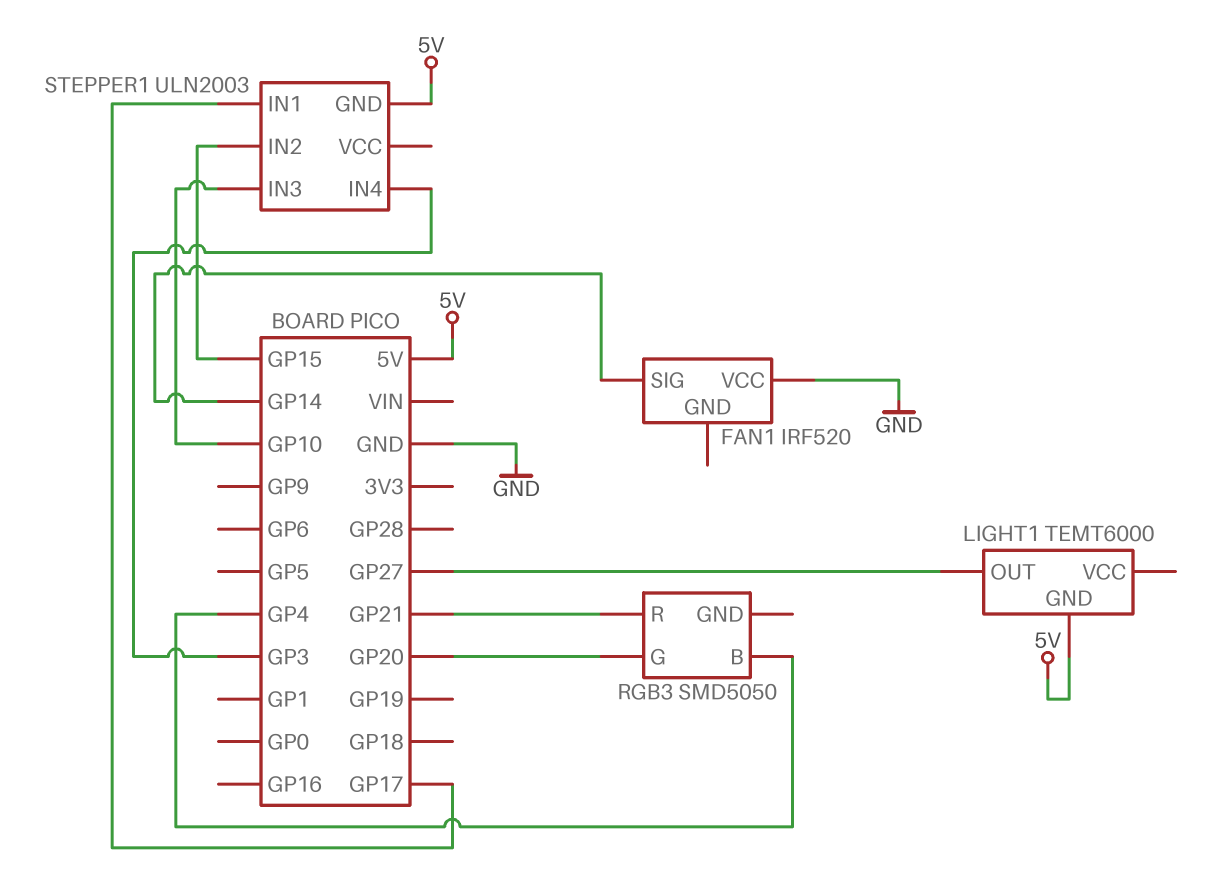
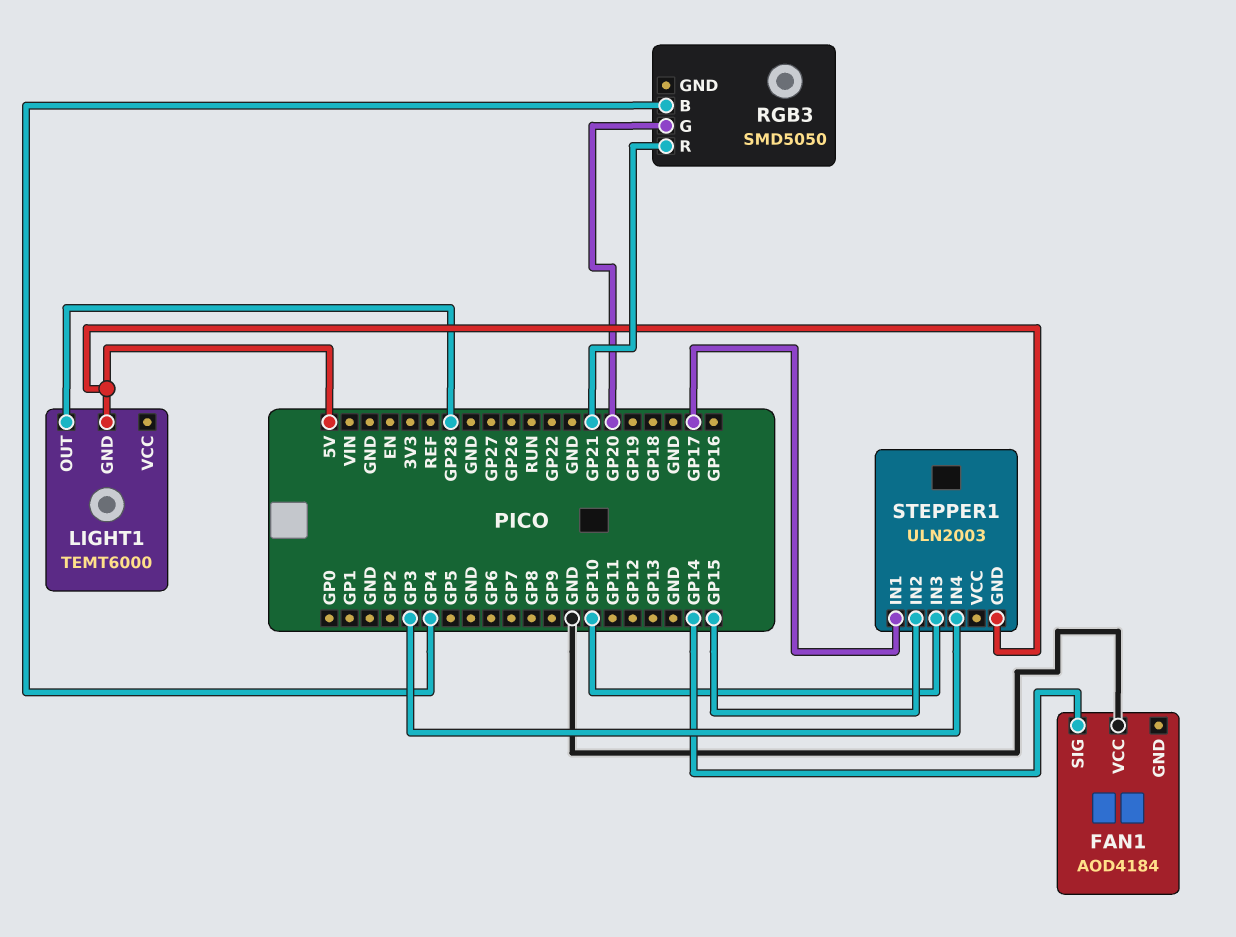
FAN1: IRF520 -> AOD4184
LIGHT1 pin OUT: GP27 -> GP28

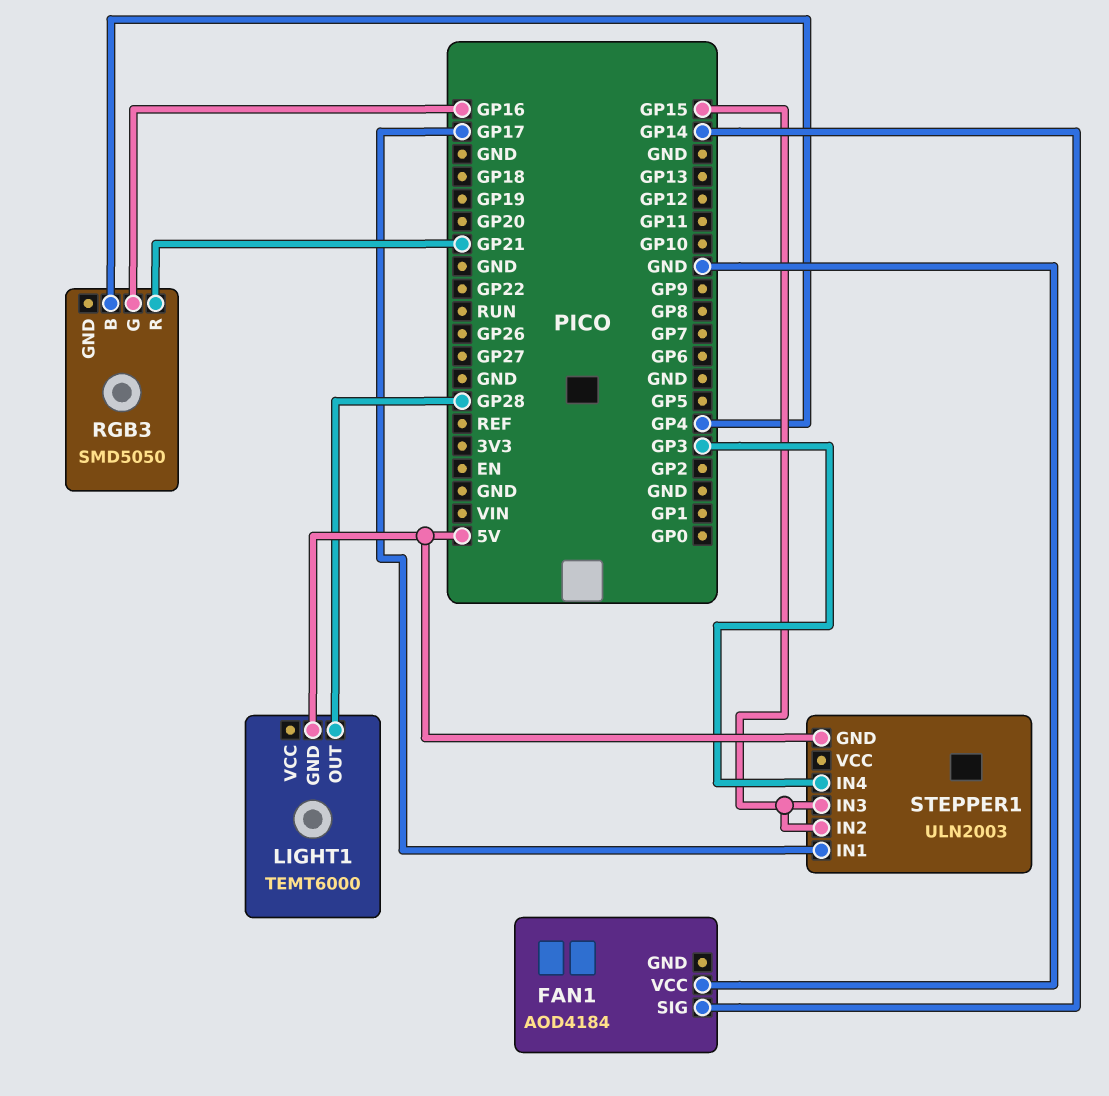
RGB3 pin G: GP20 -> GP16
STEPPER1 pin IN3: GP10 -> GP15

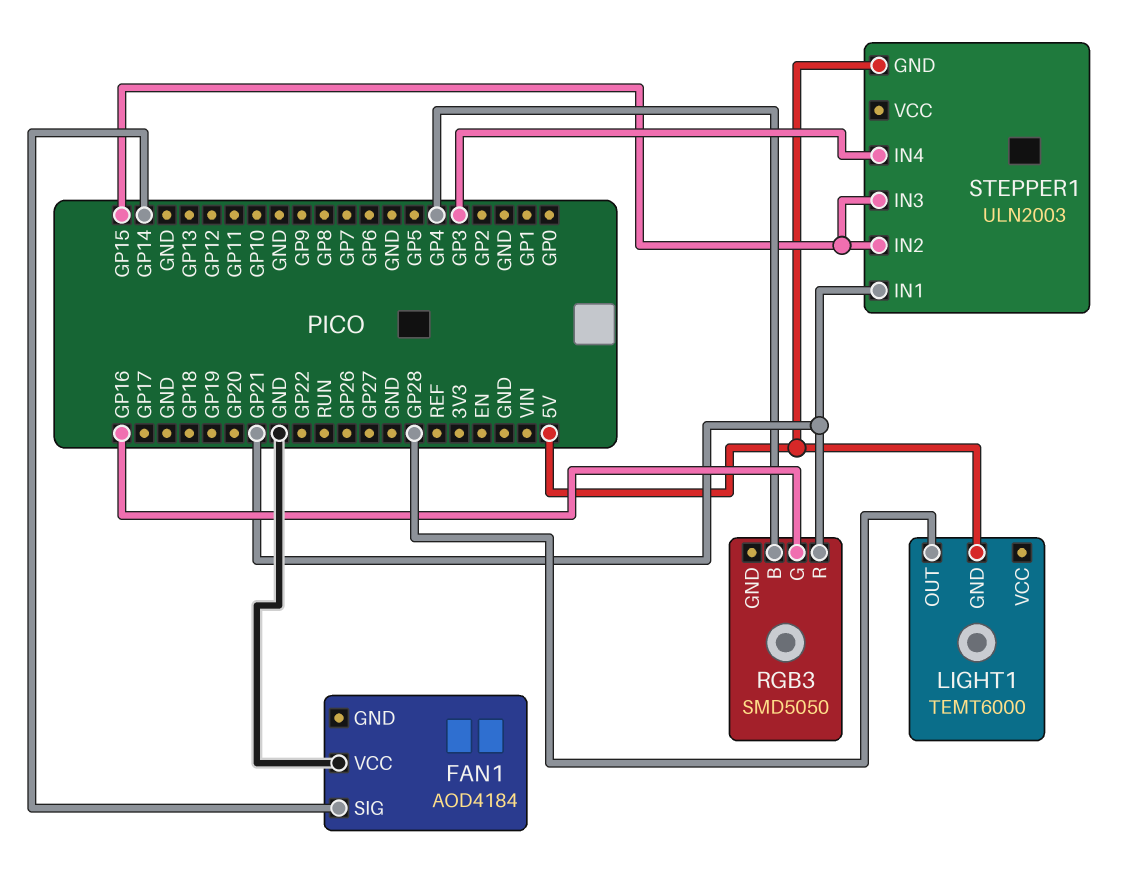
STEPPER1 pin IN1: GP17 -> GP21

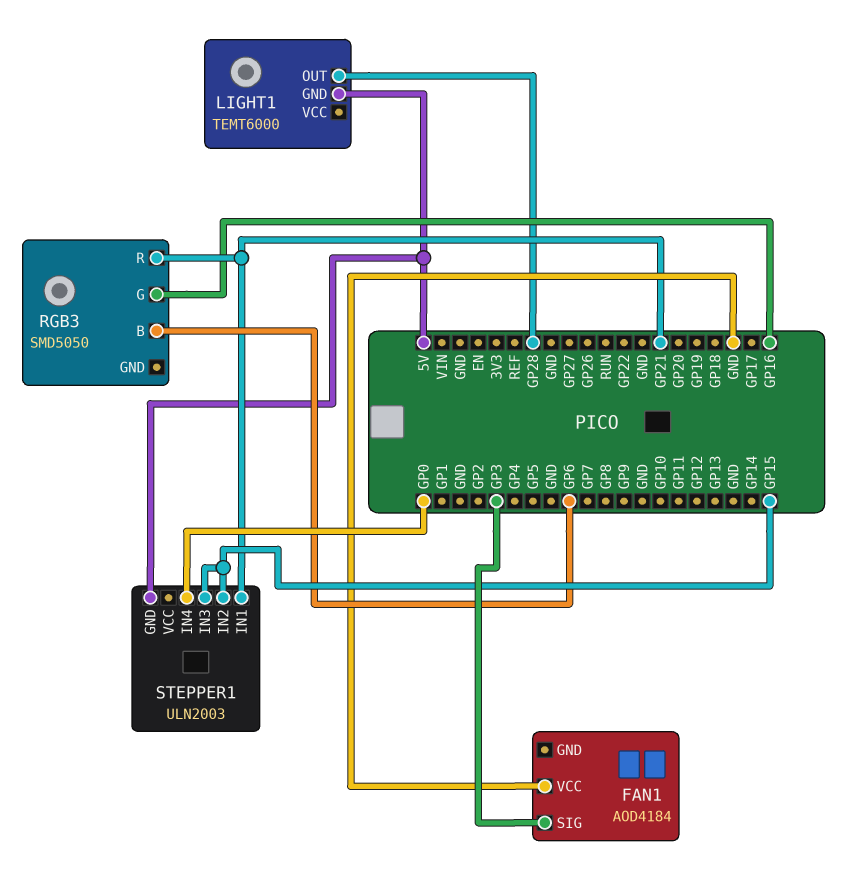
FAN1 pin SIG: GP14 -> GP3
RGB3 pin B: GP4 -> GP6
STEPPER1 pin IN4: GP3 -> GP0

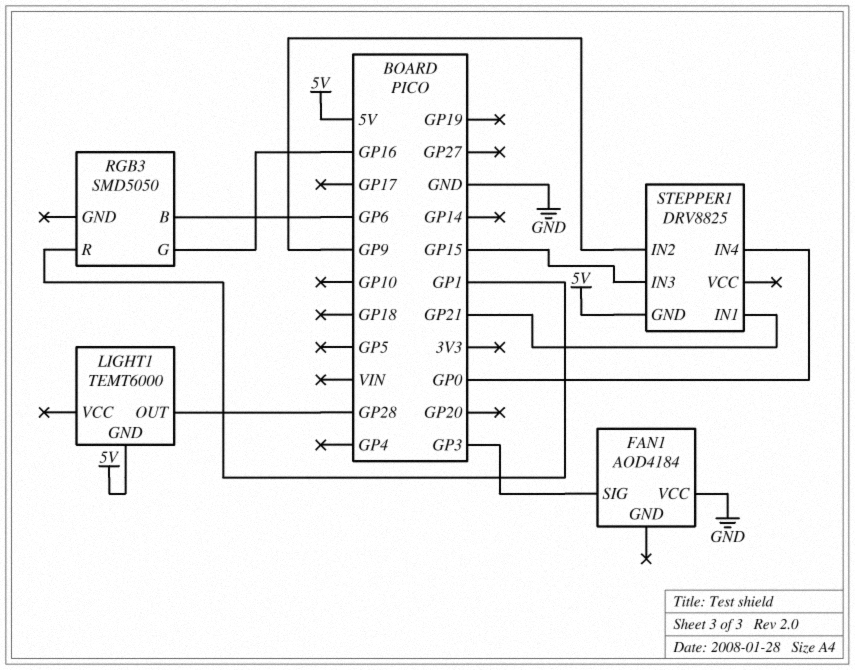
RGB3 pin R: GP21 -> GP1
STEPPER1: ULN2003 -> DRV8825
STEPPER1 pin IN2: GP15 -> GP9

